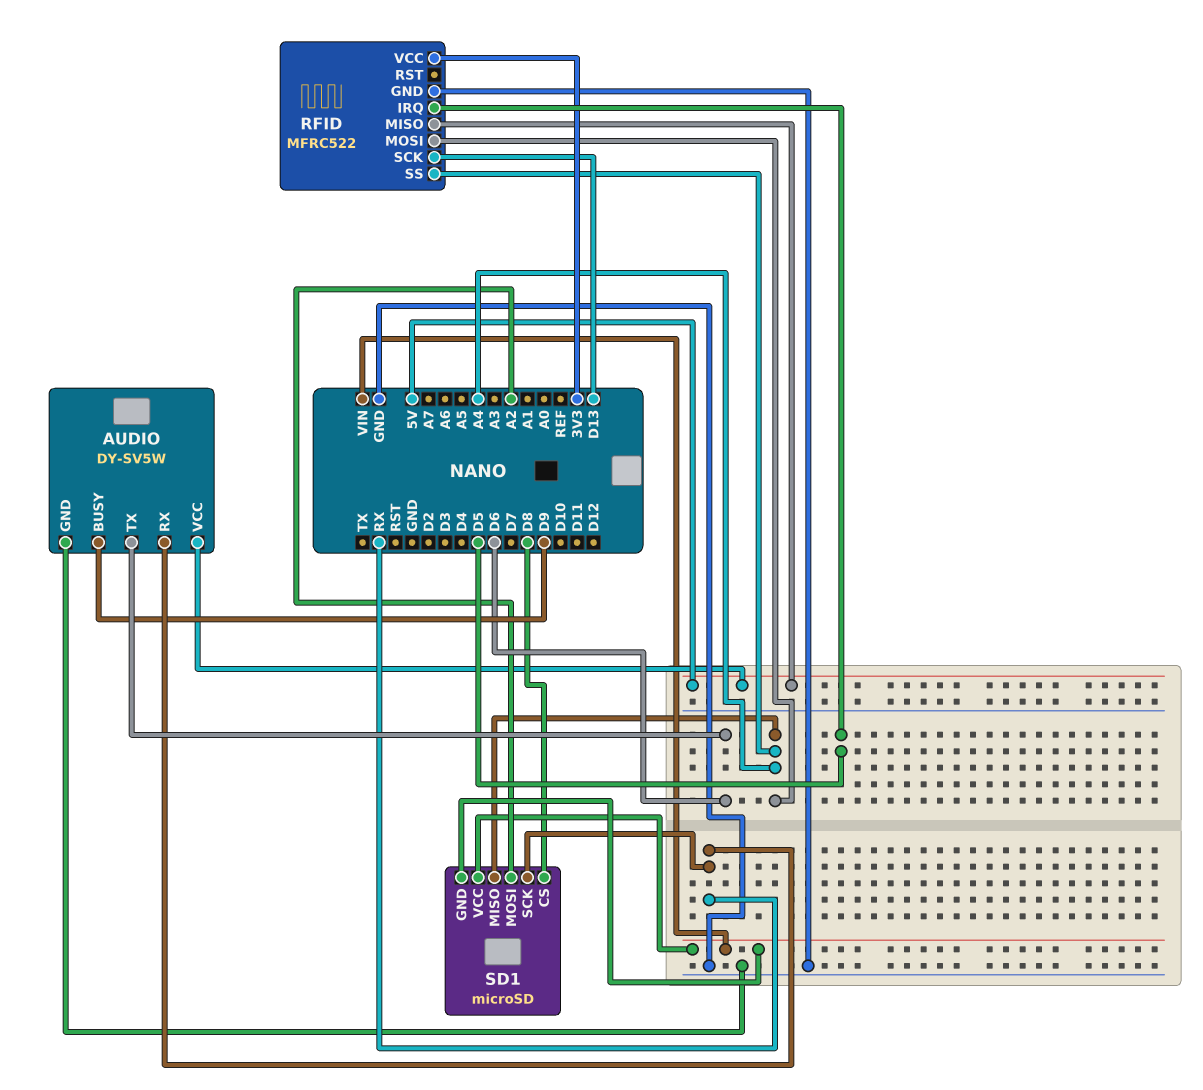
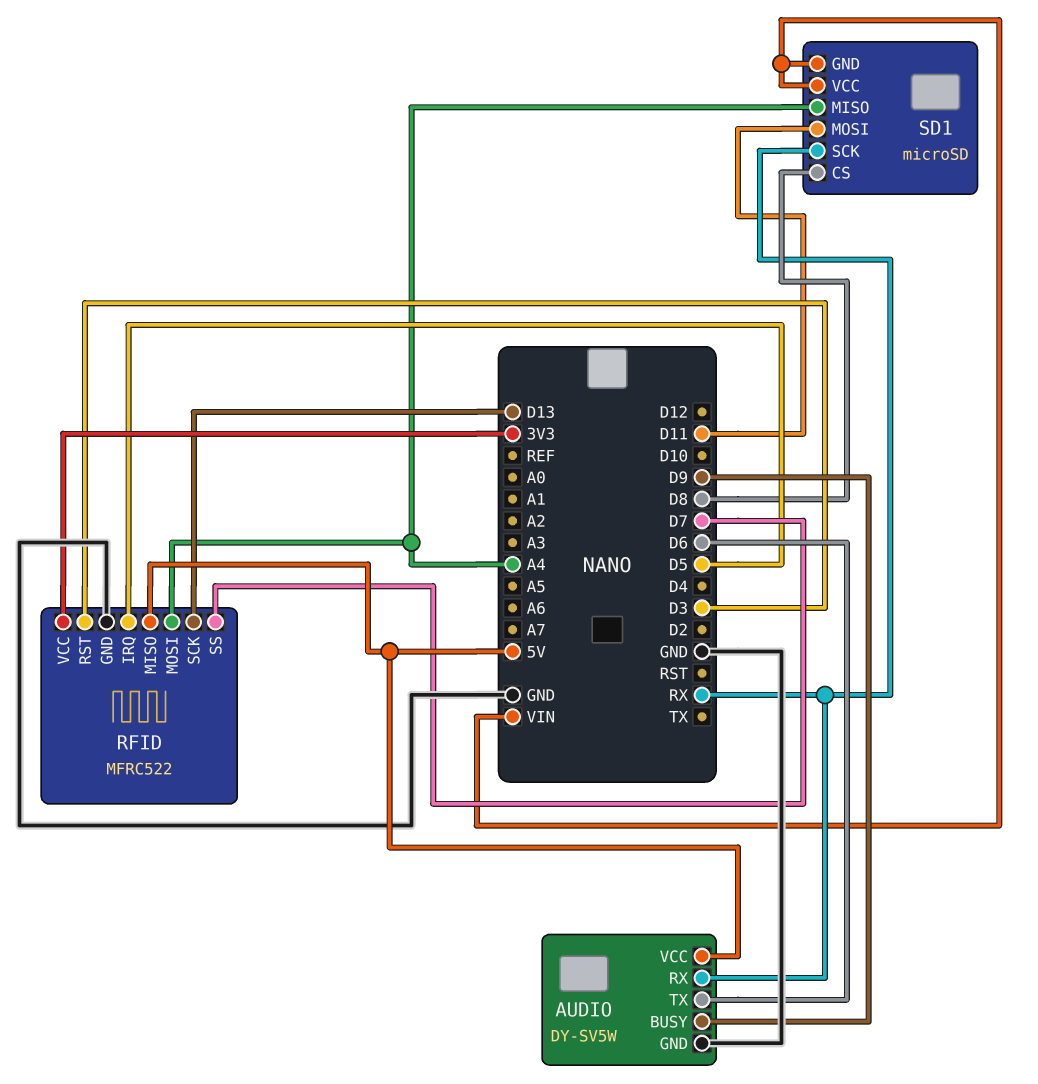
RFID pin RST: none -> D3
RFID pin SS: A4 -> D7
SD1 pin MOSI: A2 -> D11

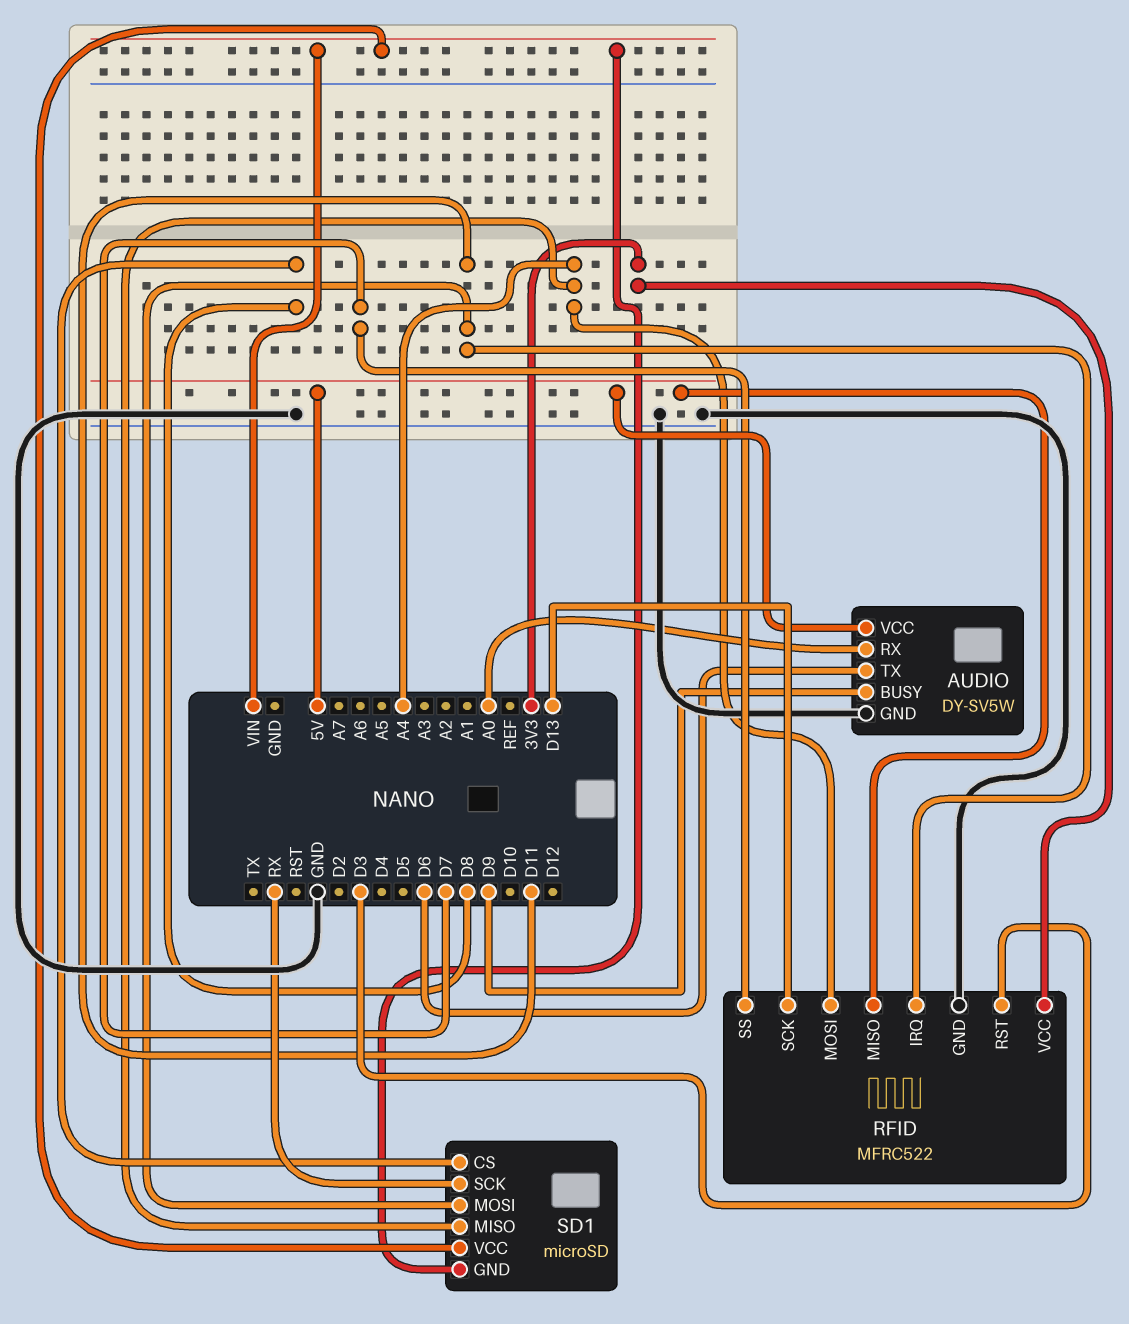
AUDIO pin RX: RX -> A0
RFID pin IRQ: D5 -> D11

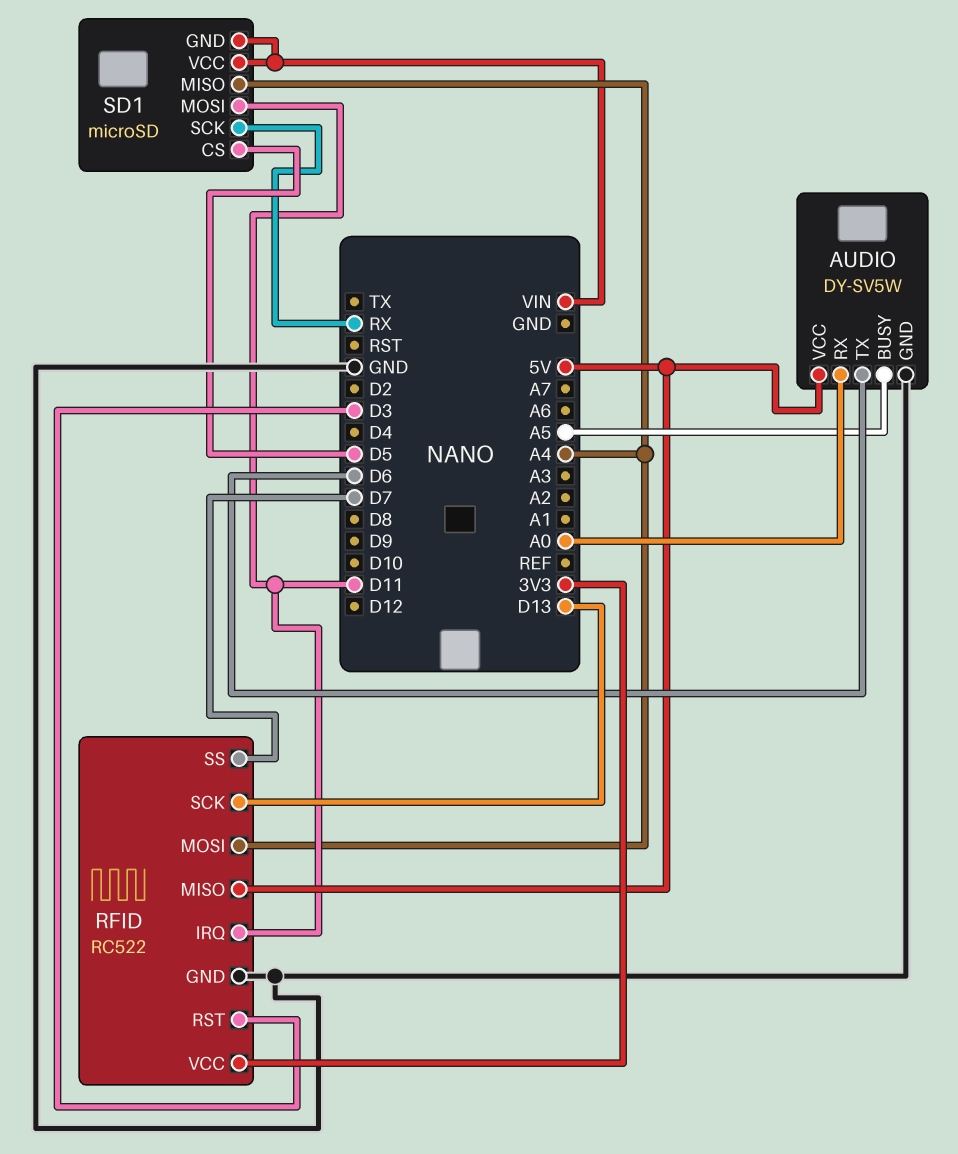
AUDIO pin BUSY: D9 -> A5
RFID: MFRC522 -> RC522
SD1 pin CS: D8 -> D5

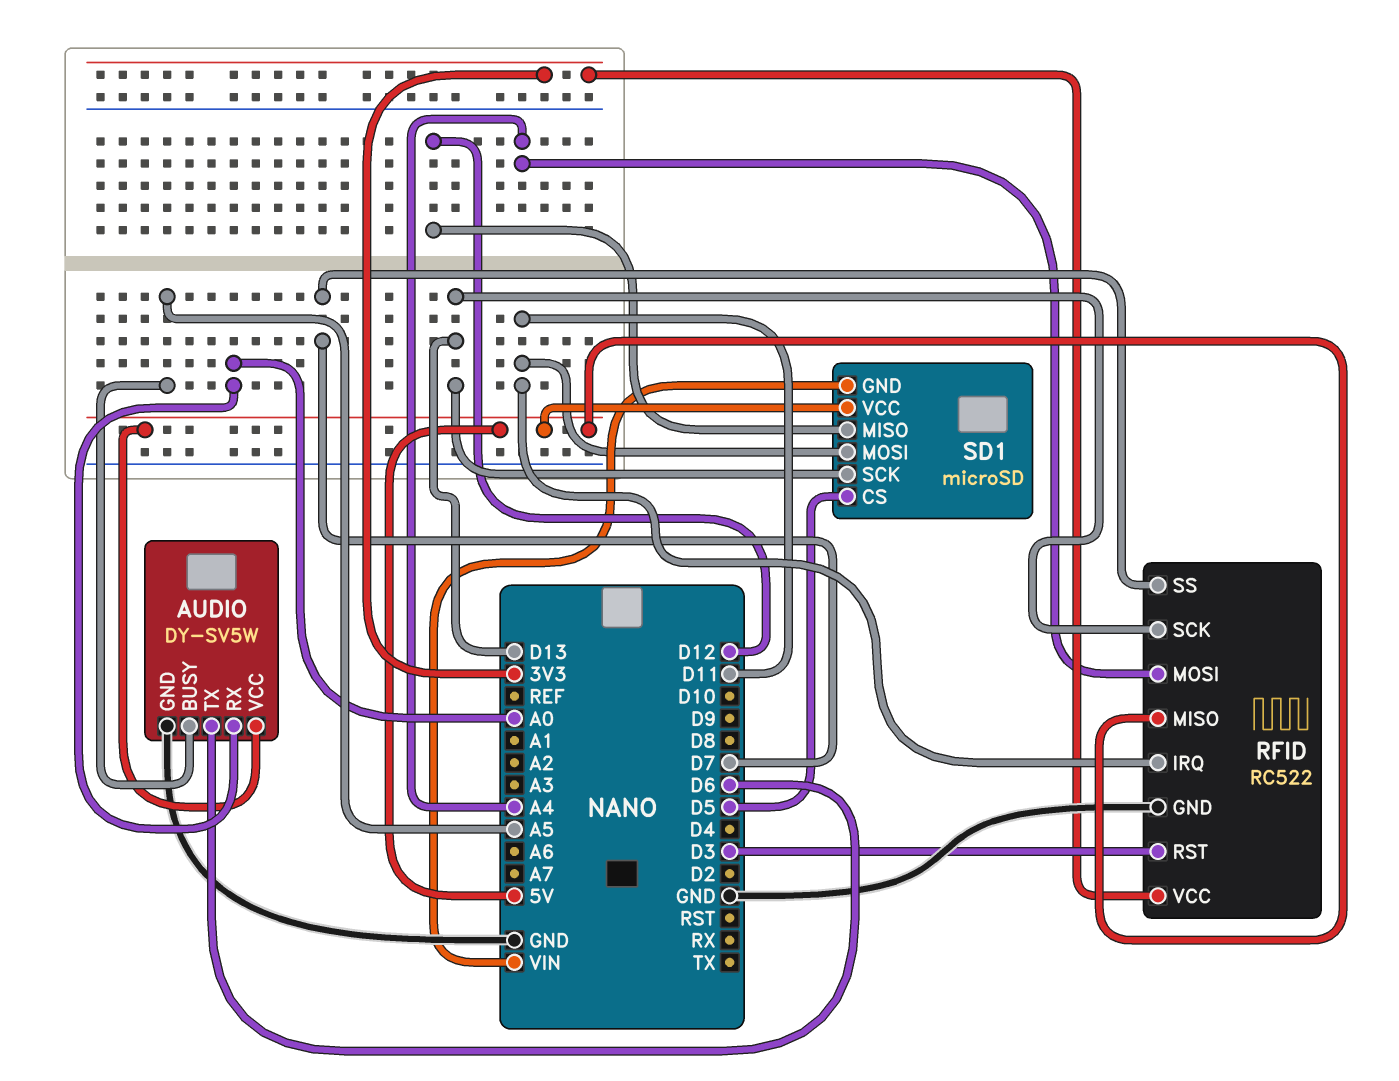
SD1 pin MISO: A4 -> D12
SD1 pin SCK: RX -> D13
SD1 pin VCC: VIN -> 5V

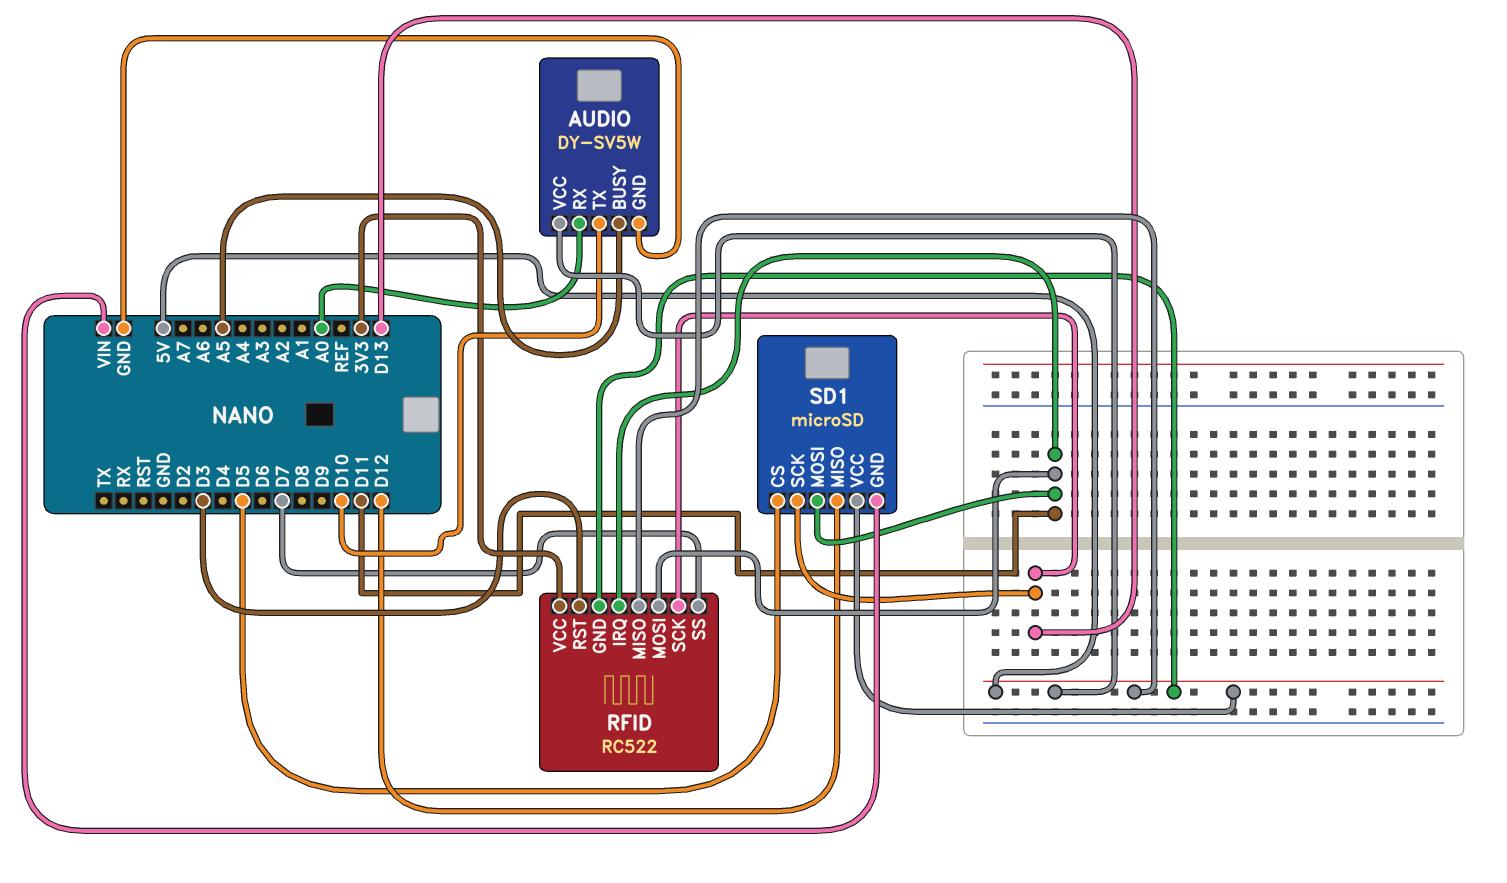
AUDIO pin TX: D6 -> D10
RFID pin GND: GND -> 5V
RFID pin MOSI: A4 -> D11

